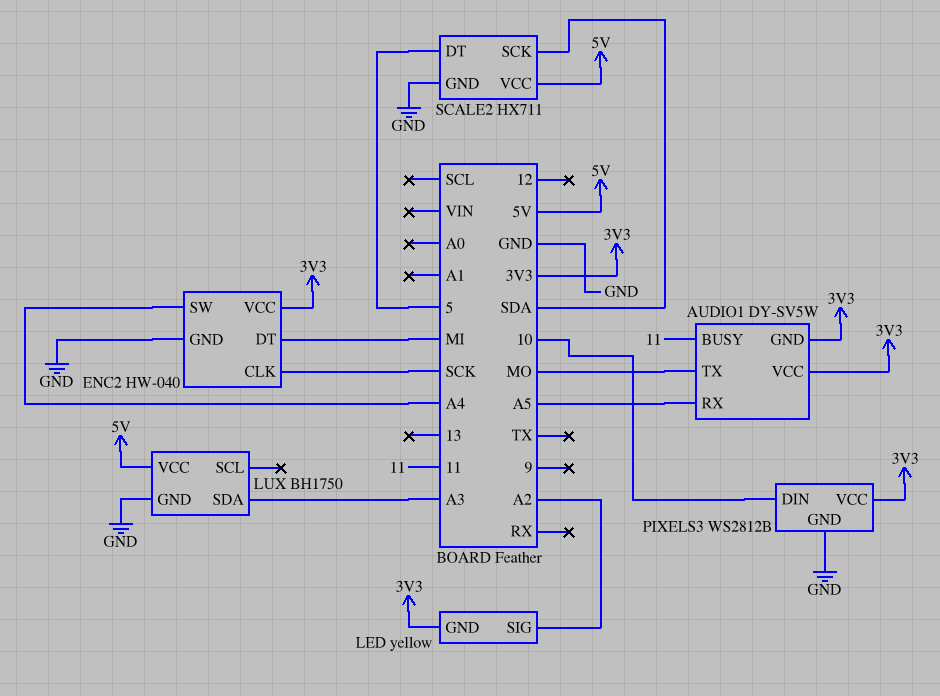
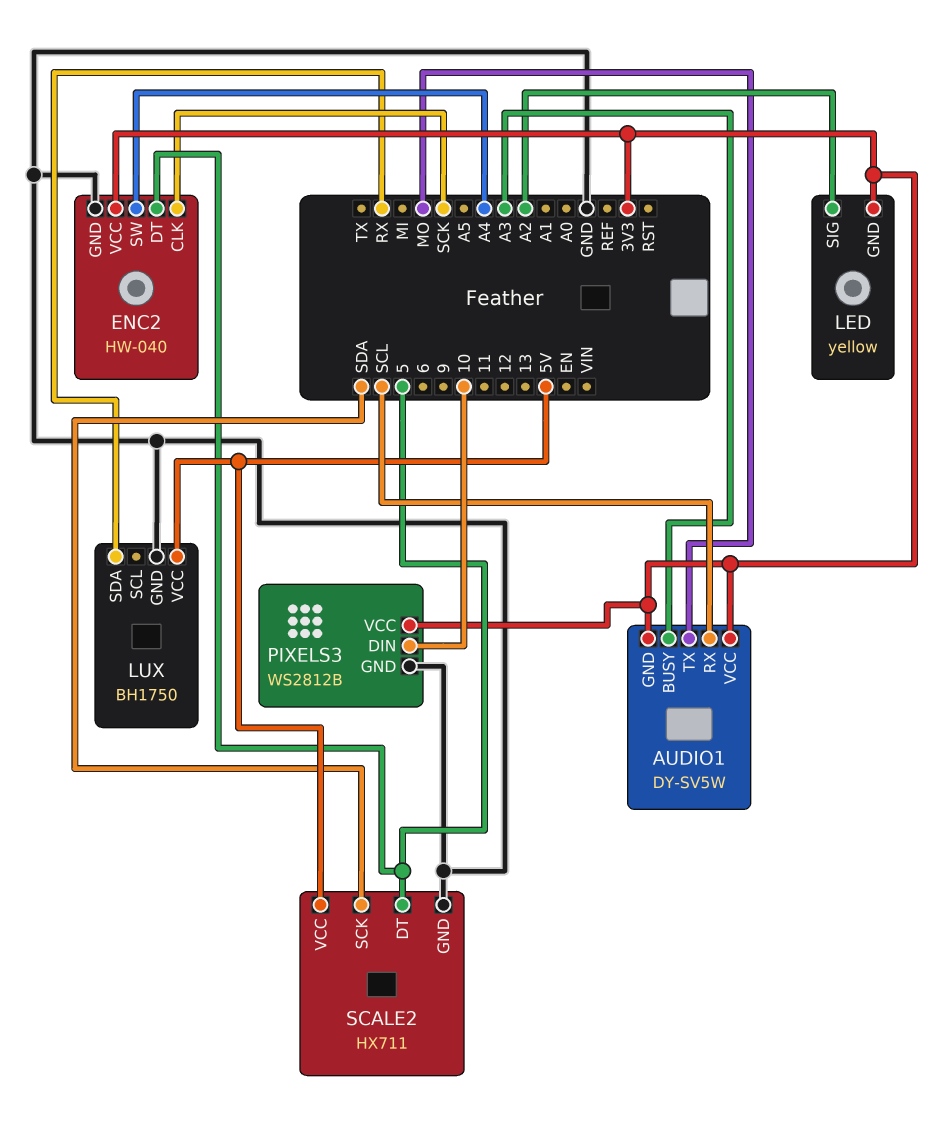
AUDIO1 pin BUSY: 11 -> A3
AUDIO1 pin RX: A5 -> SCL
ENC2 pin DT: MI -> 5
LUX pin SDA: A3 -> RX

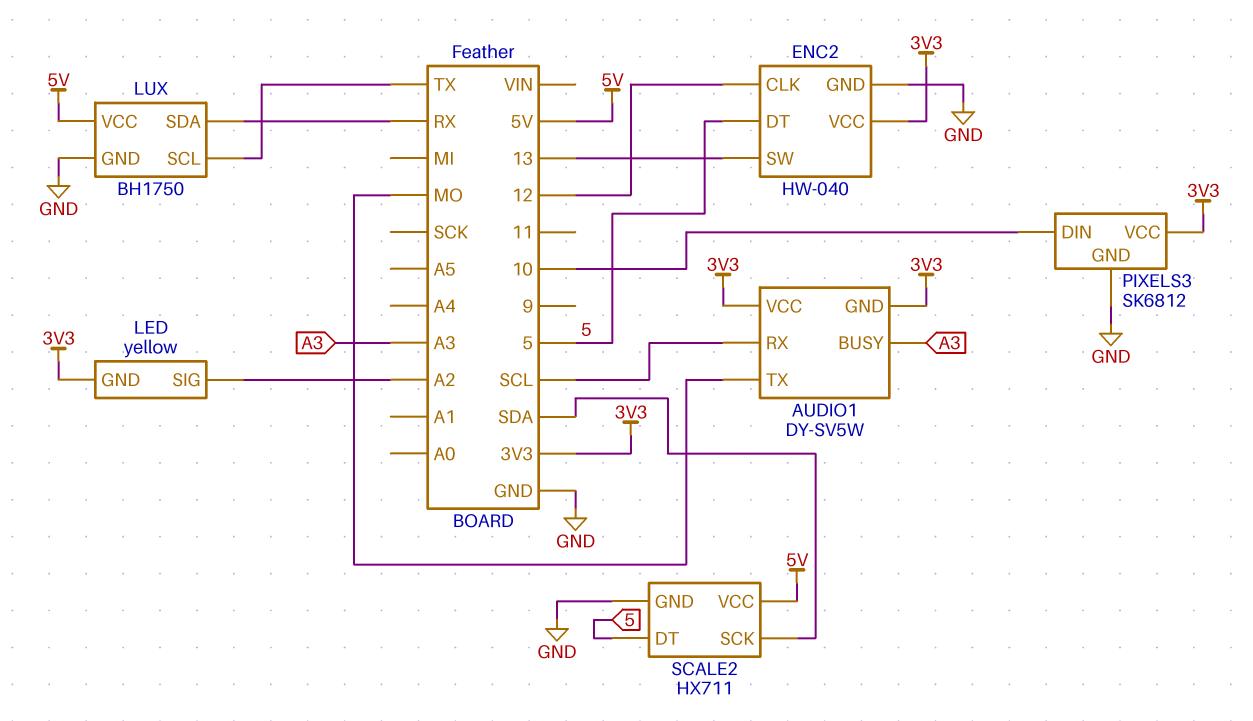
ENC2 pin CLK: SCK -> 12
ENC2 pin SW: A4 -> 13
LUX pin SCL: none -> TX
PIXELS3: WS2812B -> SK6812

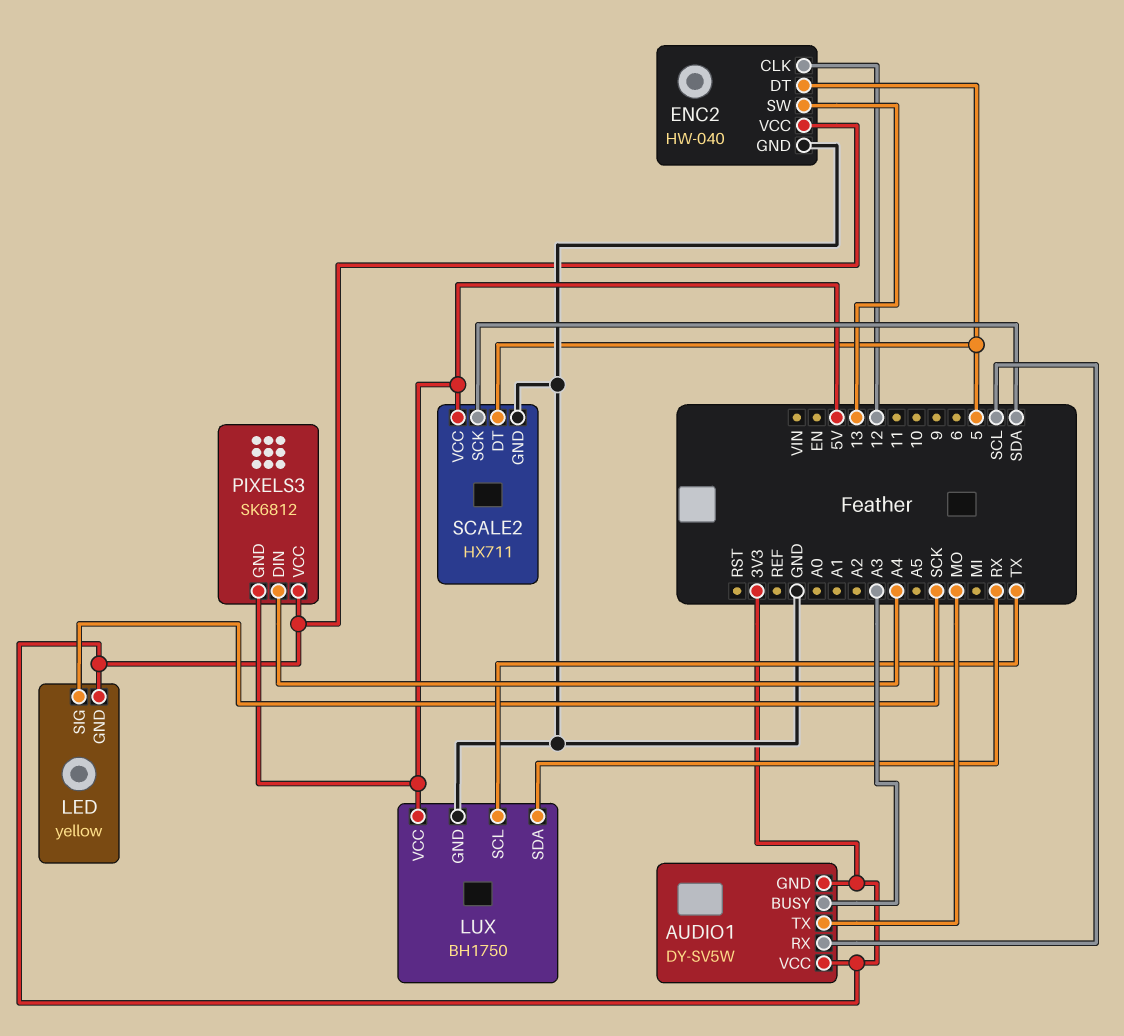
LED pin SIG: A2 -> SCK
PIXELS3 pin DIN: 10 -> A4
PIXELS3 pin GND: GND -> 5V

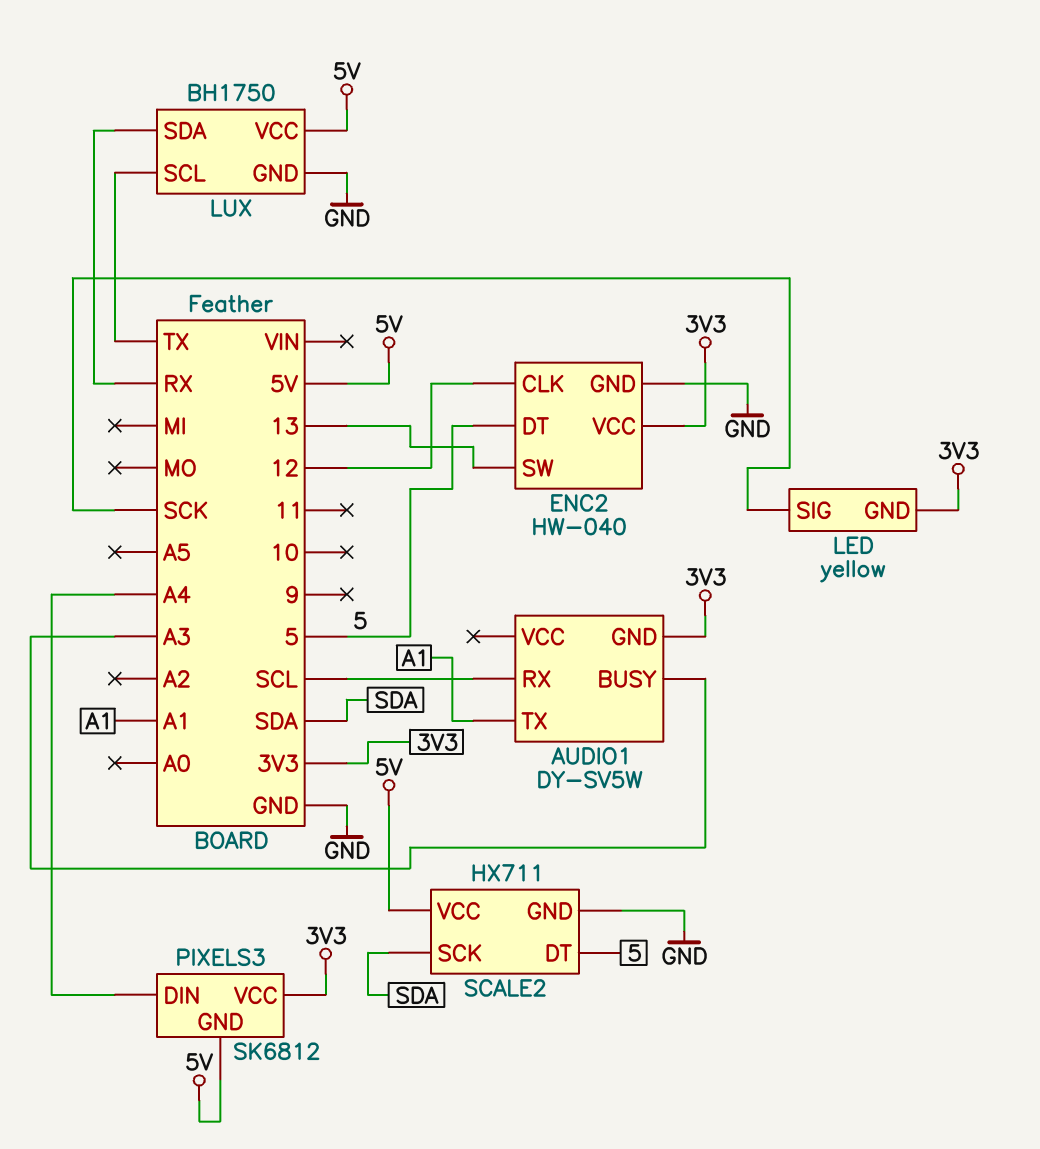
AUDIO1 pin TX: MO -> A1
AUDIO1 pin VCC: 3V3 -> none

